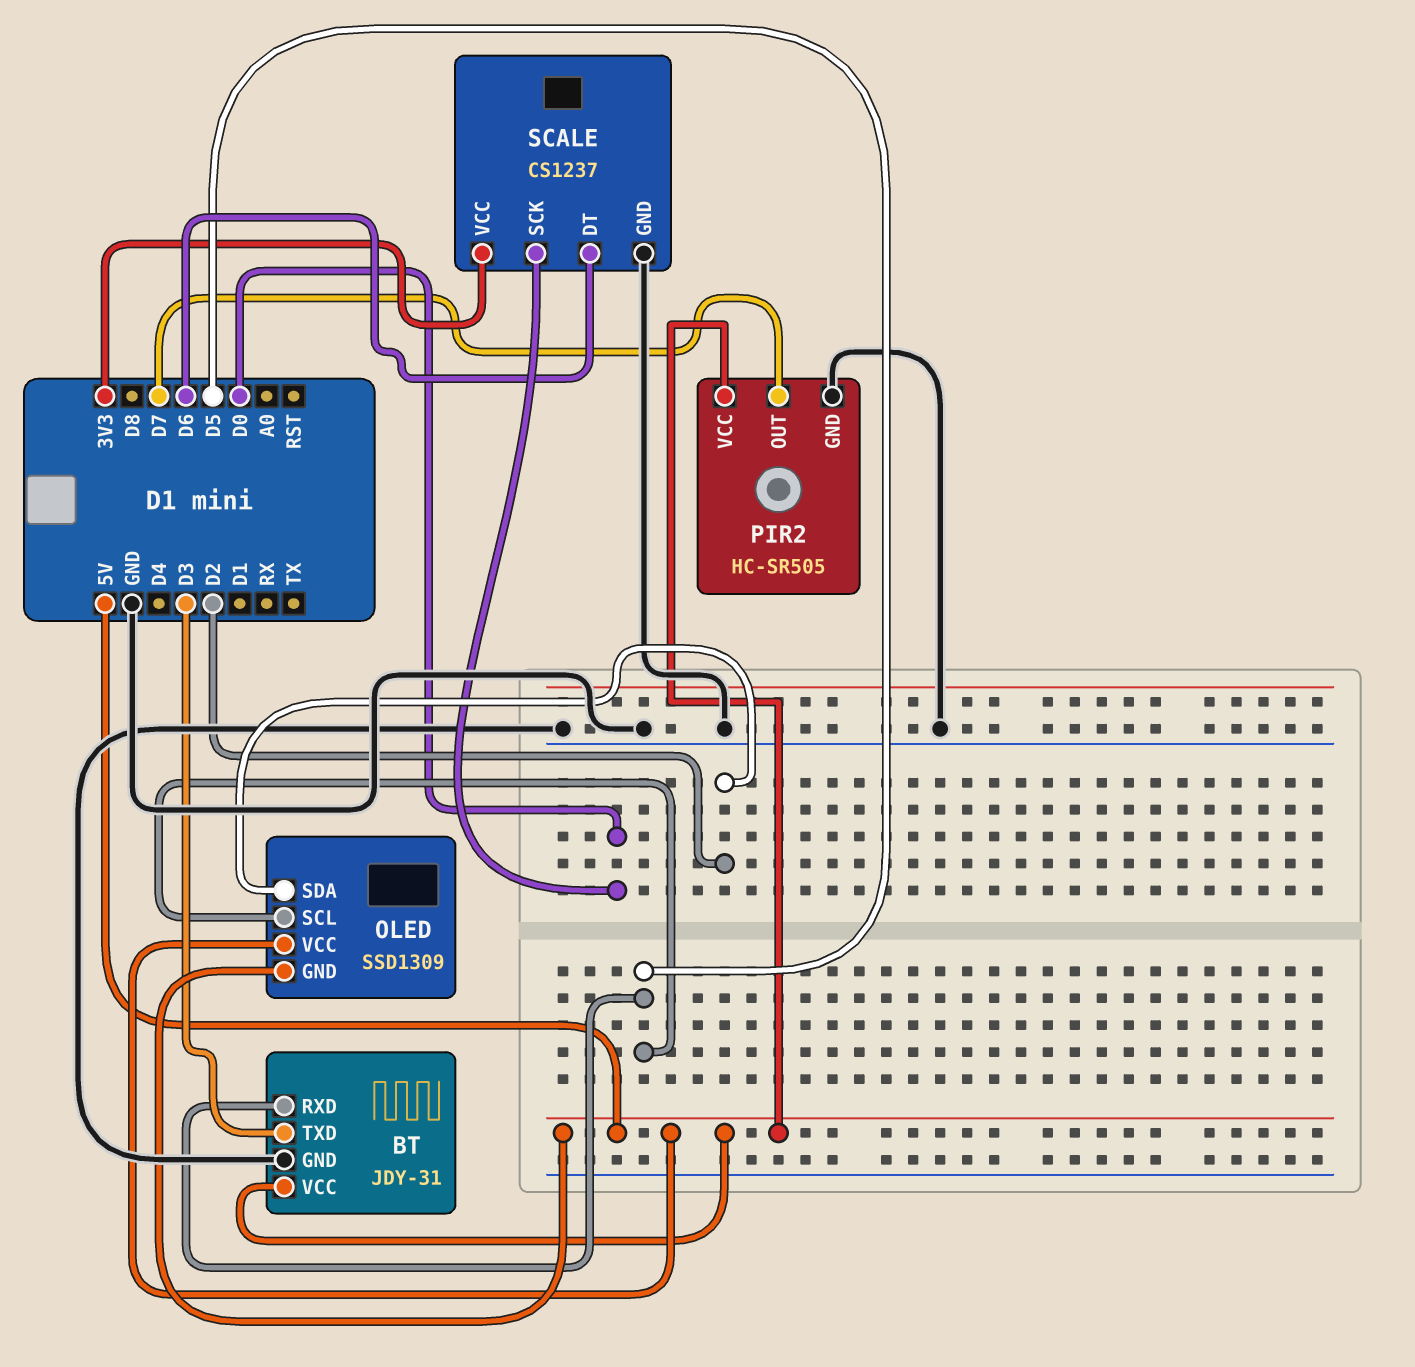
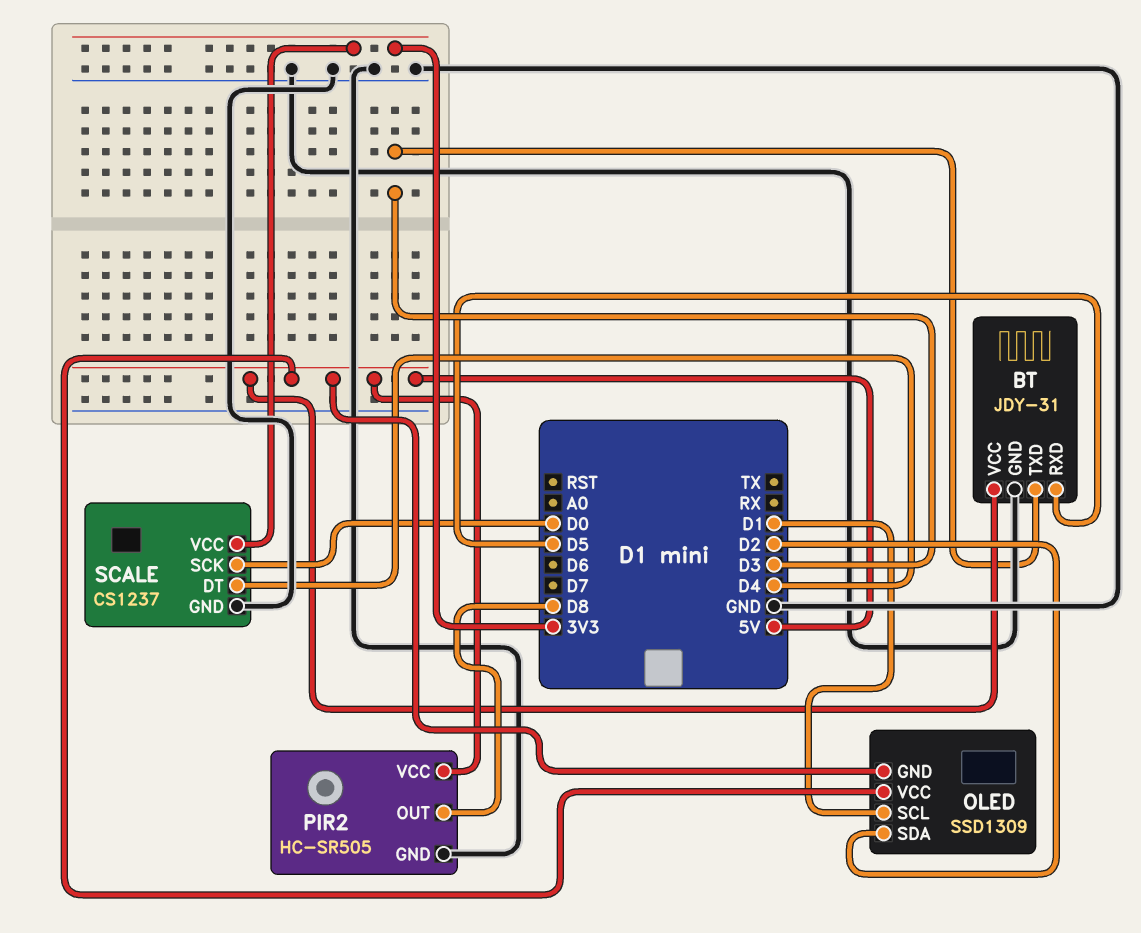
OLED pin SCL: D5 -> D1
PIR2 pin OUT: D7 -> D8
SCALE pin DT: D6 -> D4

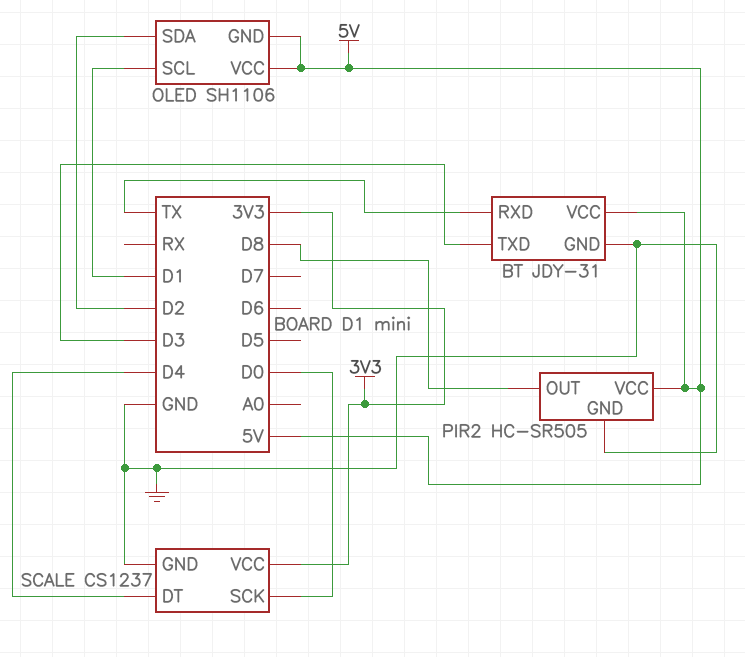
BT pin RXD: D5 -> TX
OLED: SSD1309 -> SH1106

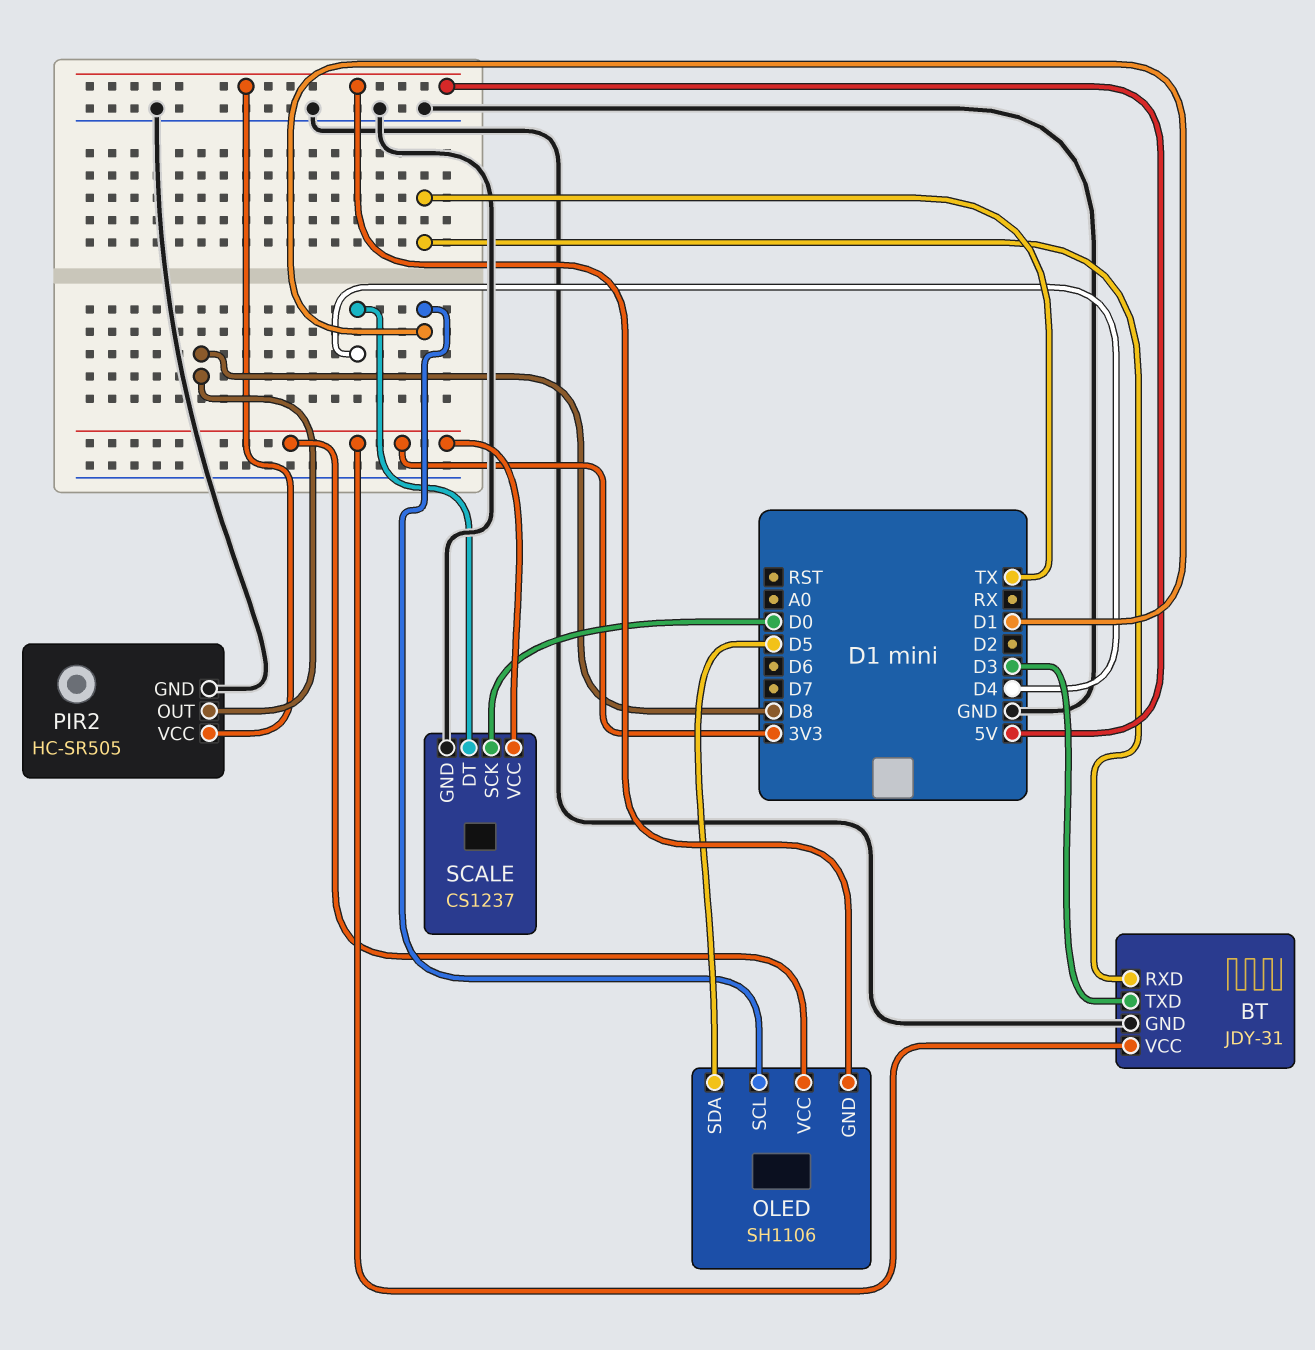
BT pin VCC: 5V -> 3V3
OLED pin SDA: D2 -> D5
OLED pin VCC: 5V -> 3V3

